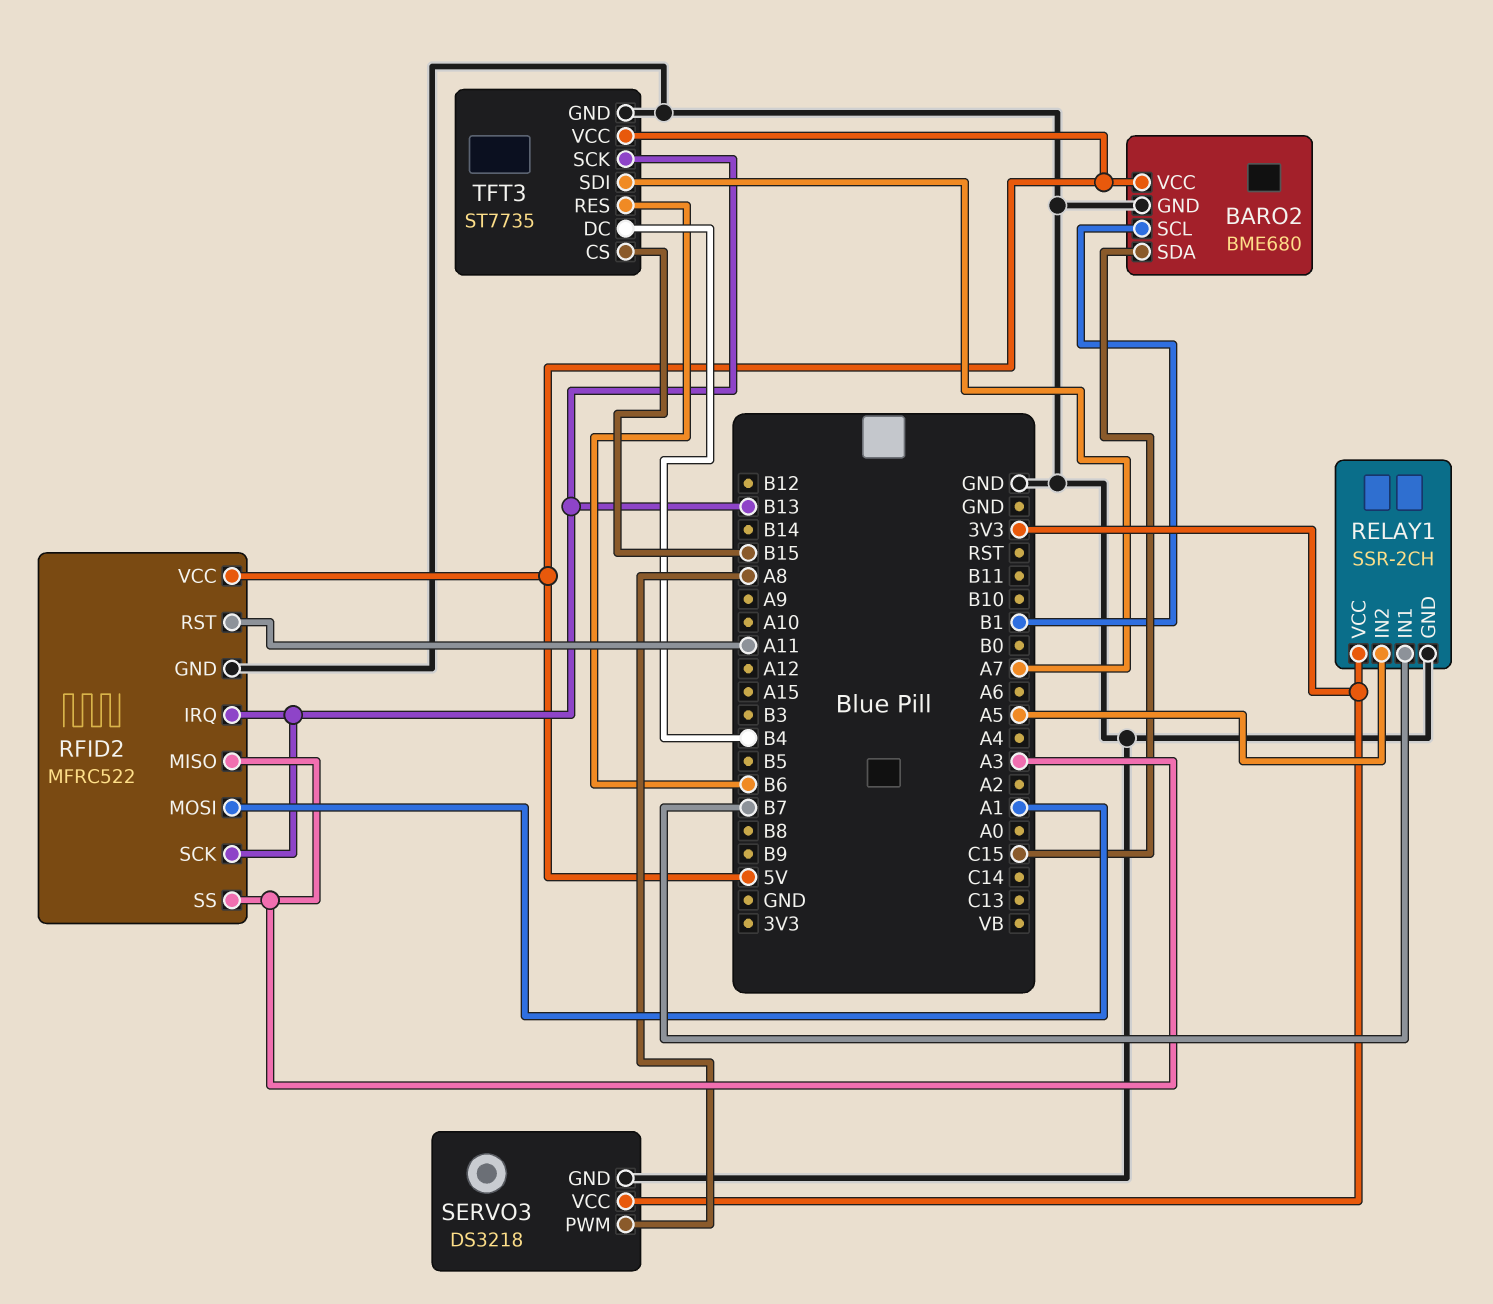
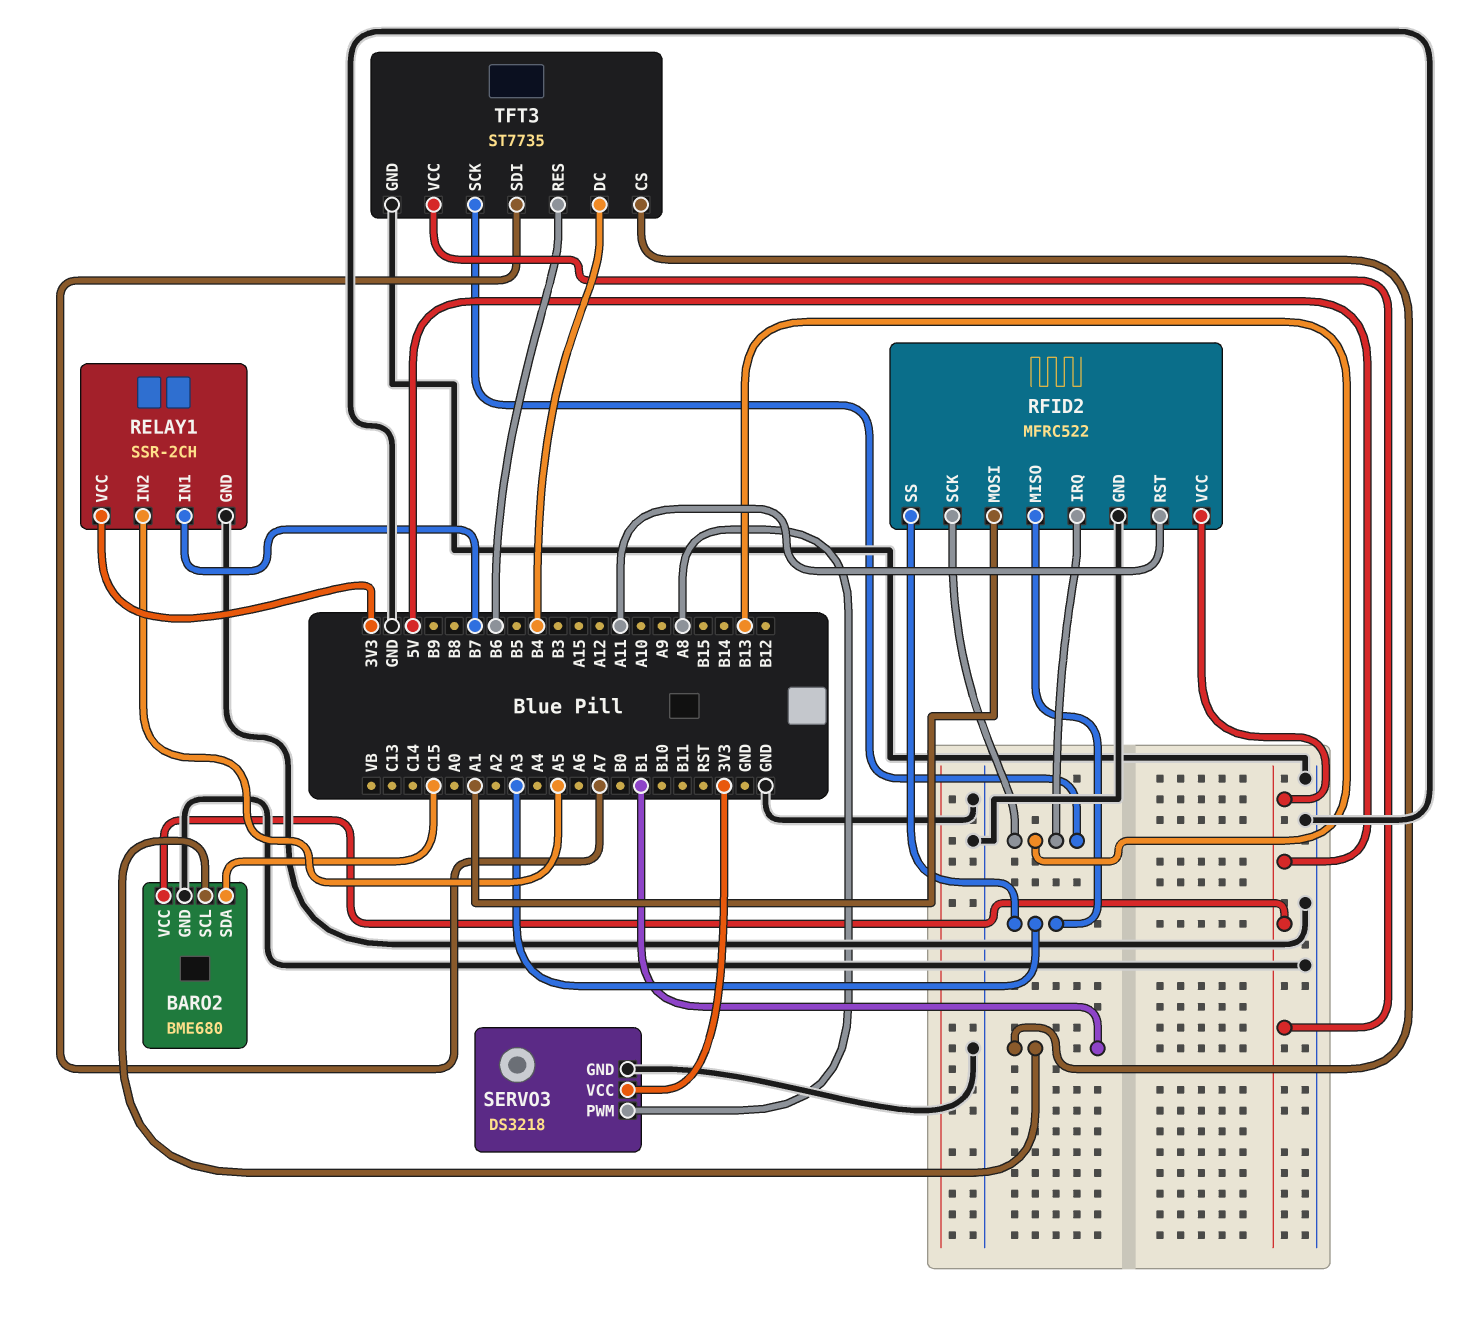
TFT3 pin CS: B15 -> B1

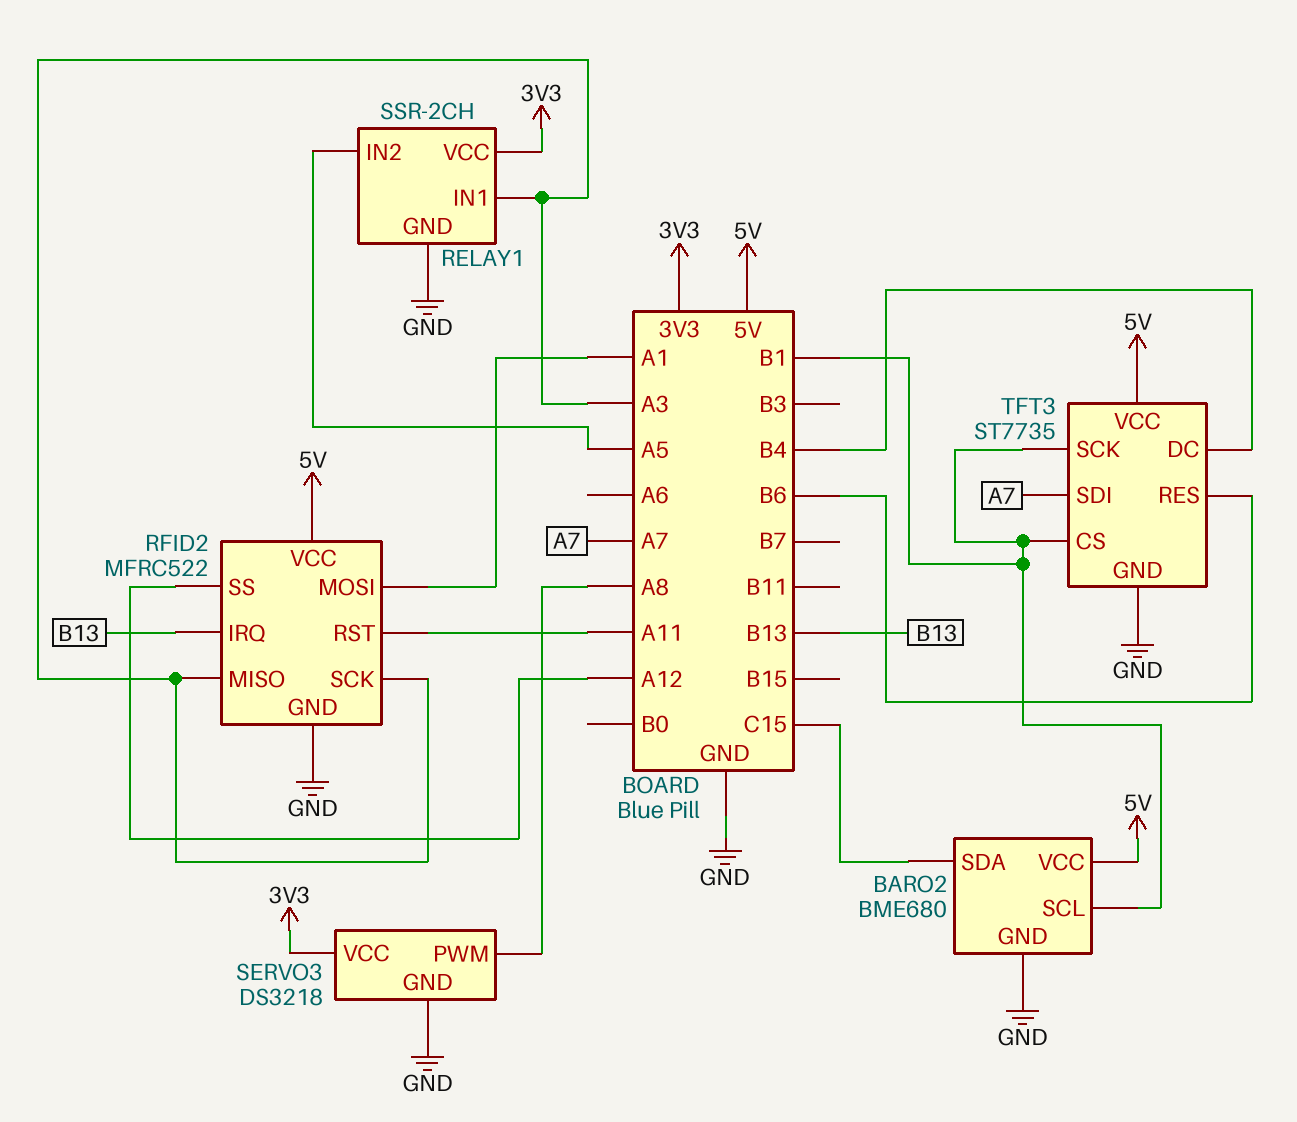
RELAY1 pin IN1: B7 -> A3
RFID2 pin SCK: B13 -> A3
RFID2 pin SS: A3 -> A12
TFT3 pin SCK: B13 -> B1

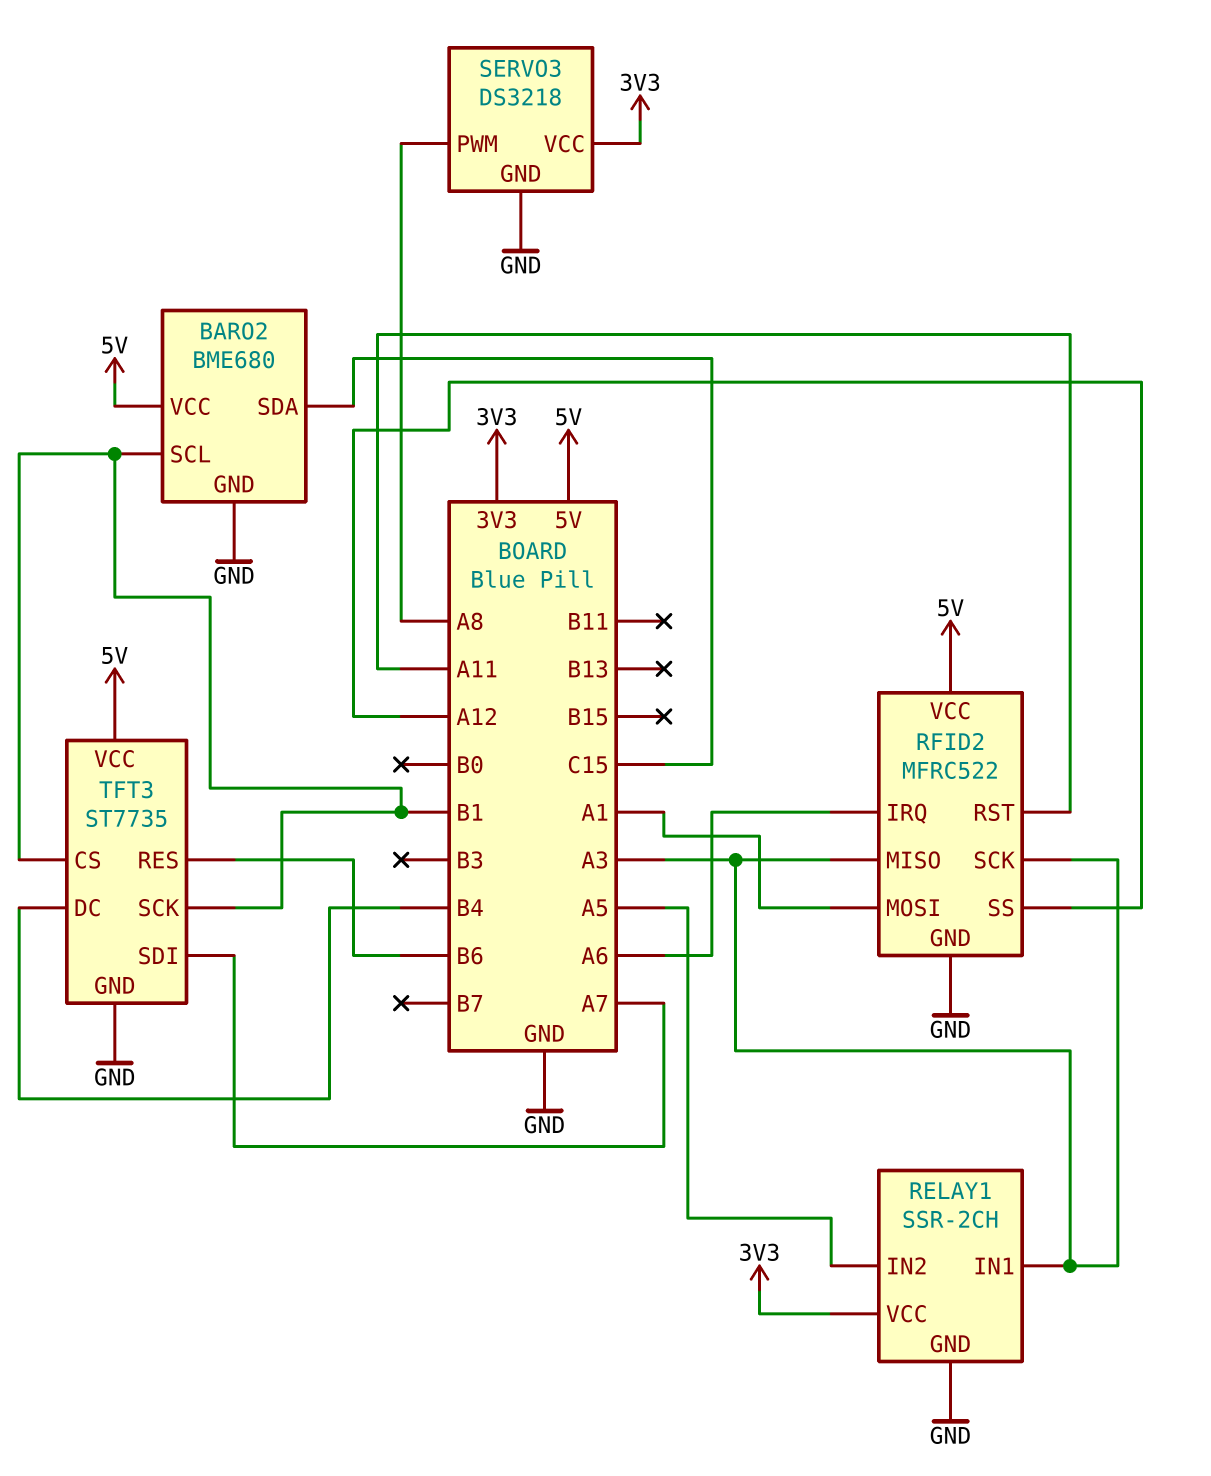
RFID2 pin IRQ: B13 -> A6

